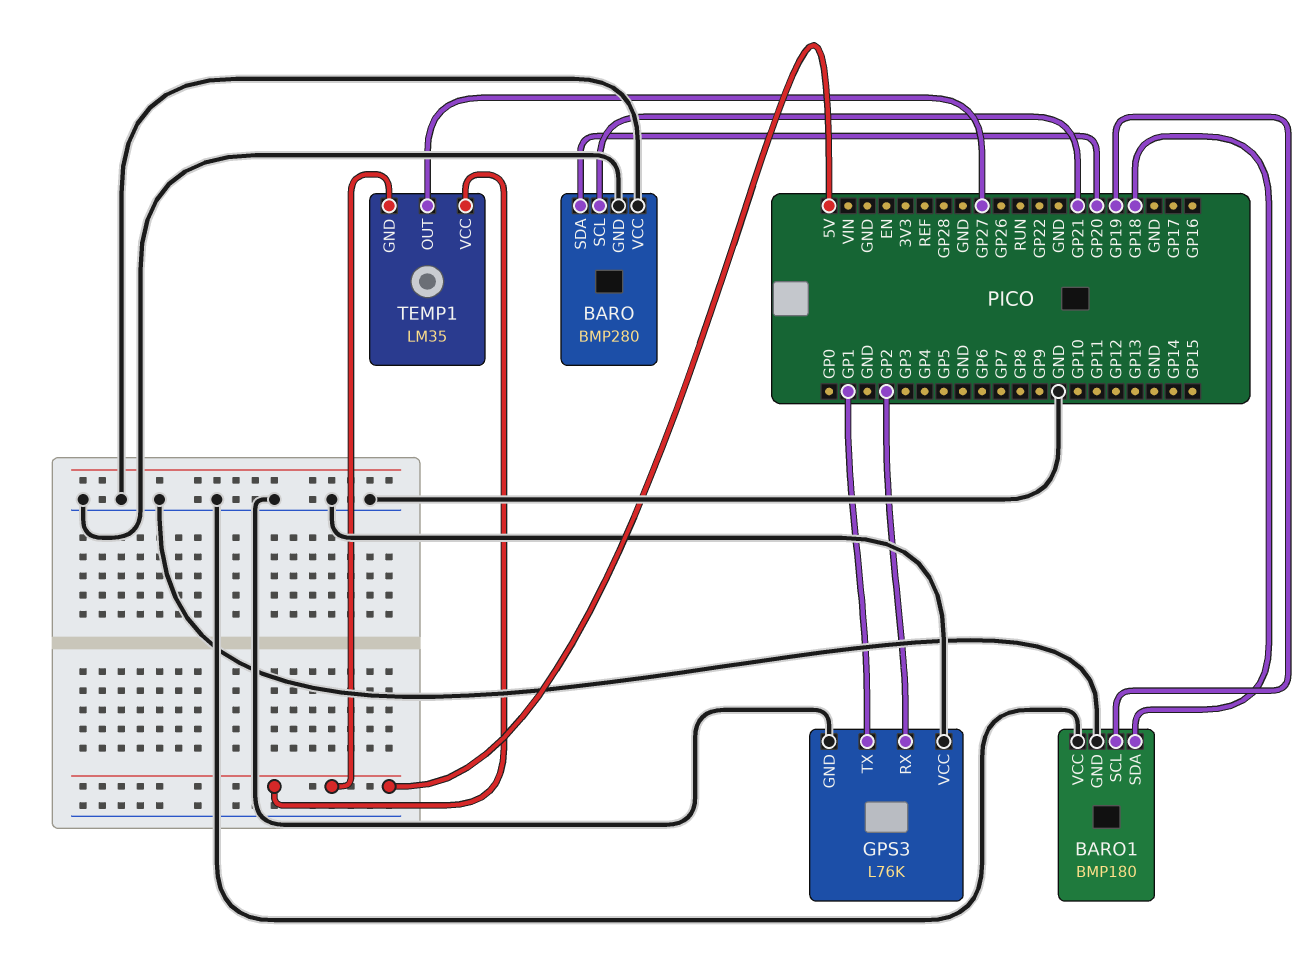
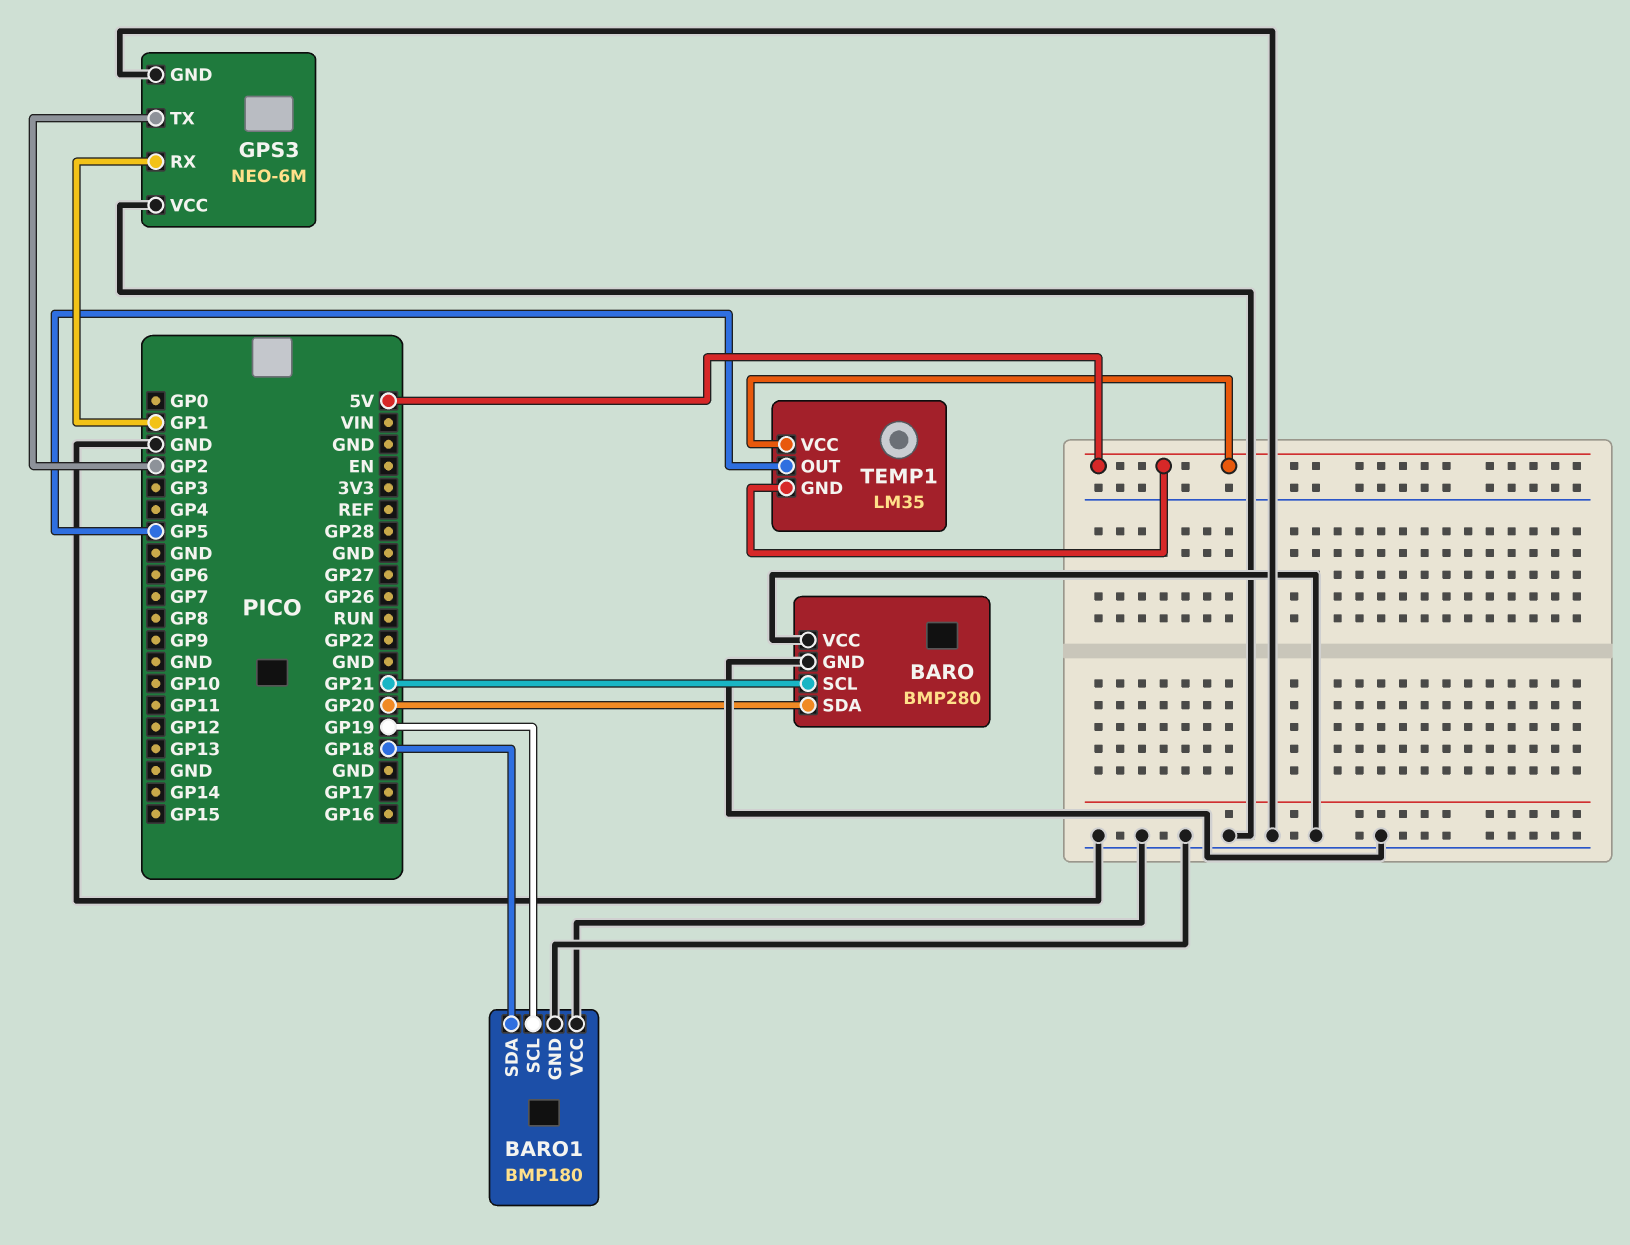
GPS3: L76K -> NEO-6M
GPS3 pin RX: GP2 -> GP1
GPS3 pin TX: GP1 -> GP2
TEMP1 pin OUT: GP27 -> GP5

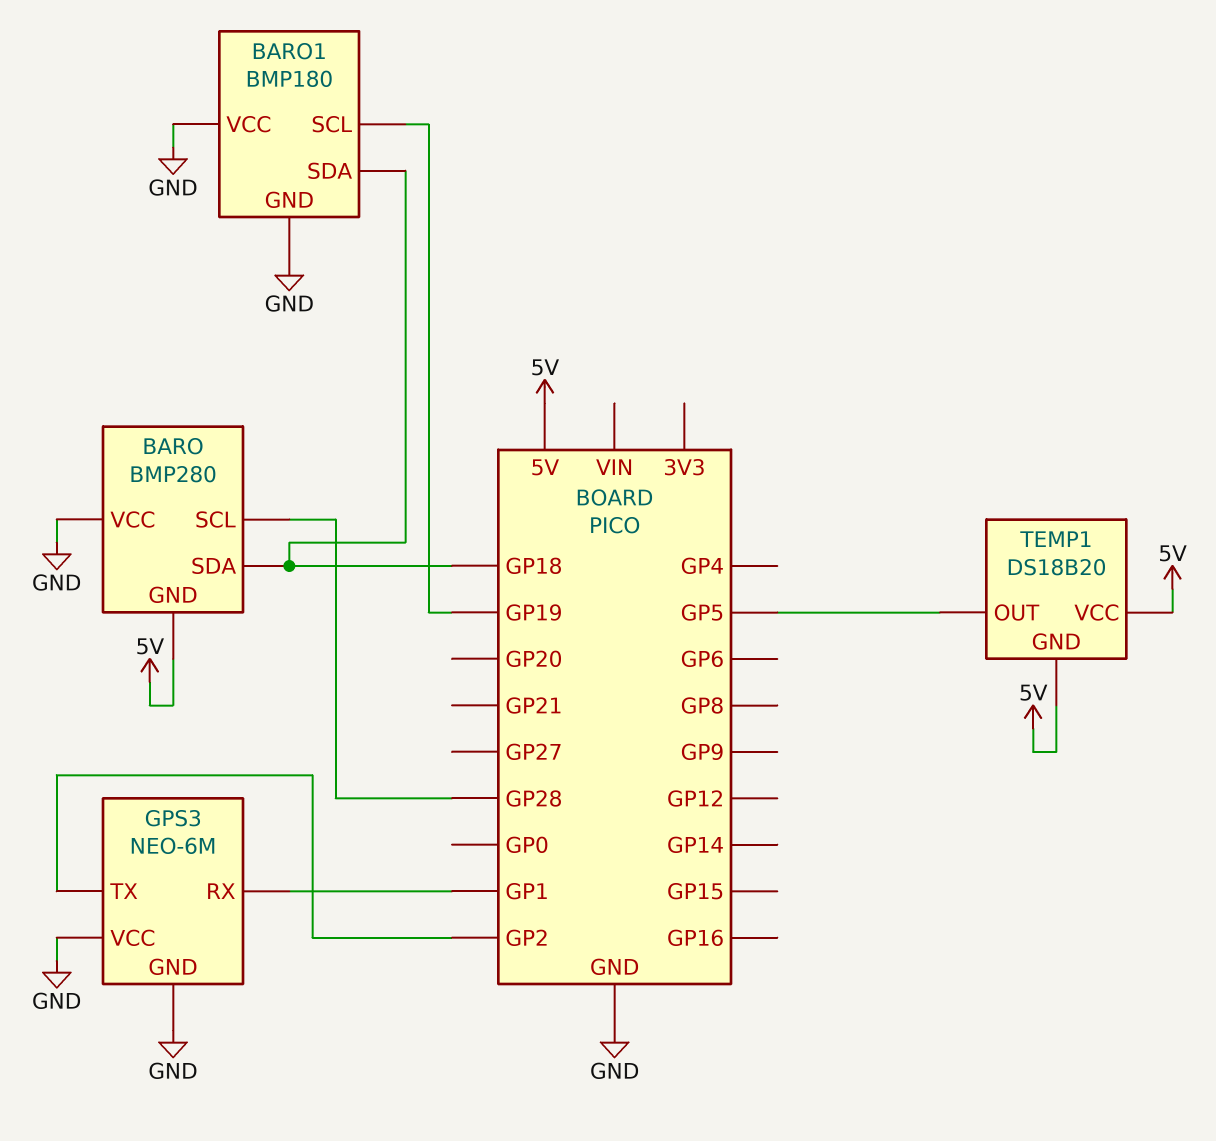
BARO pin GND: GND -> 5V
BARO pin SCL: GP21 -> GP28
BARO pin SDA: GP20 -> GP18
TEMP1: LM35 -> DS18B20

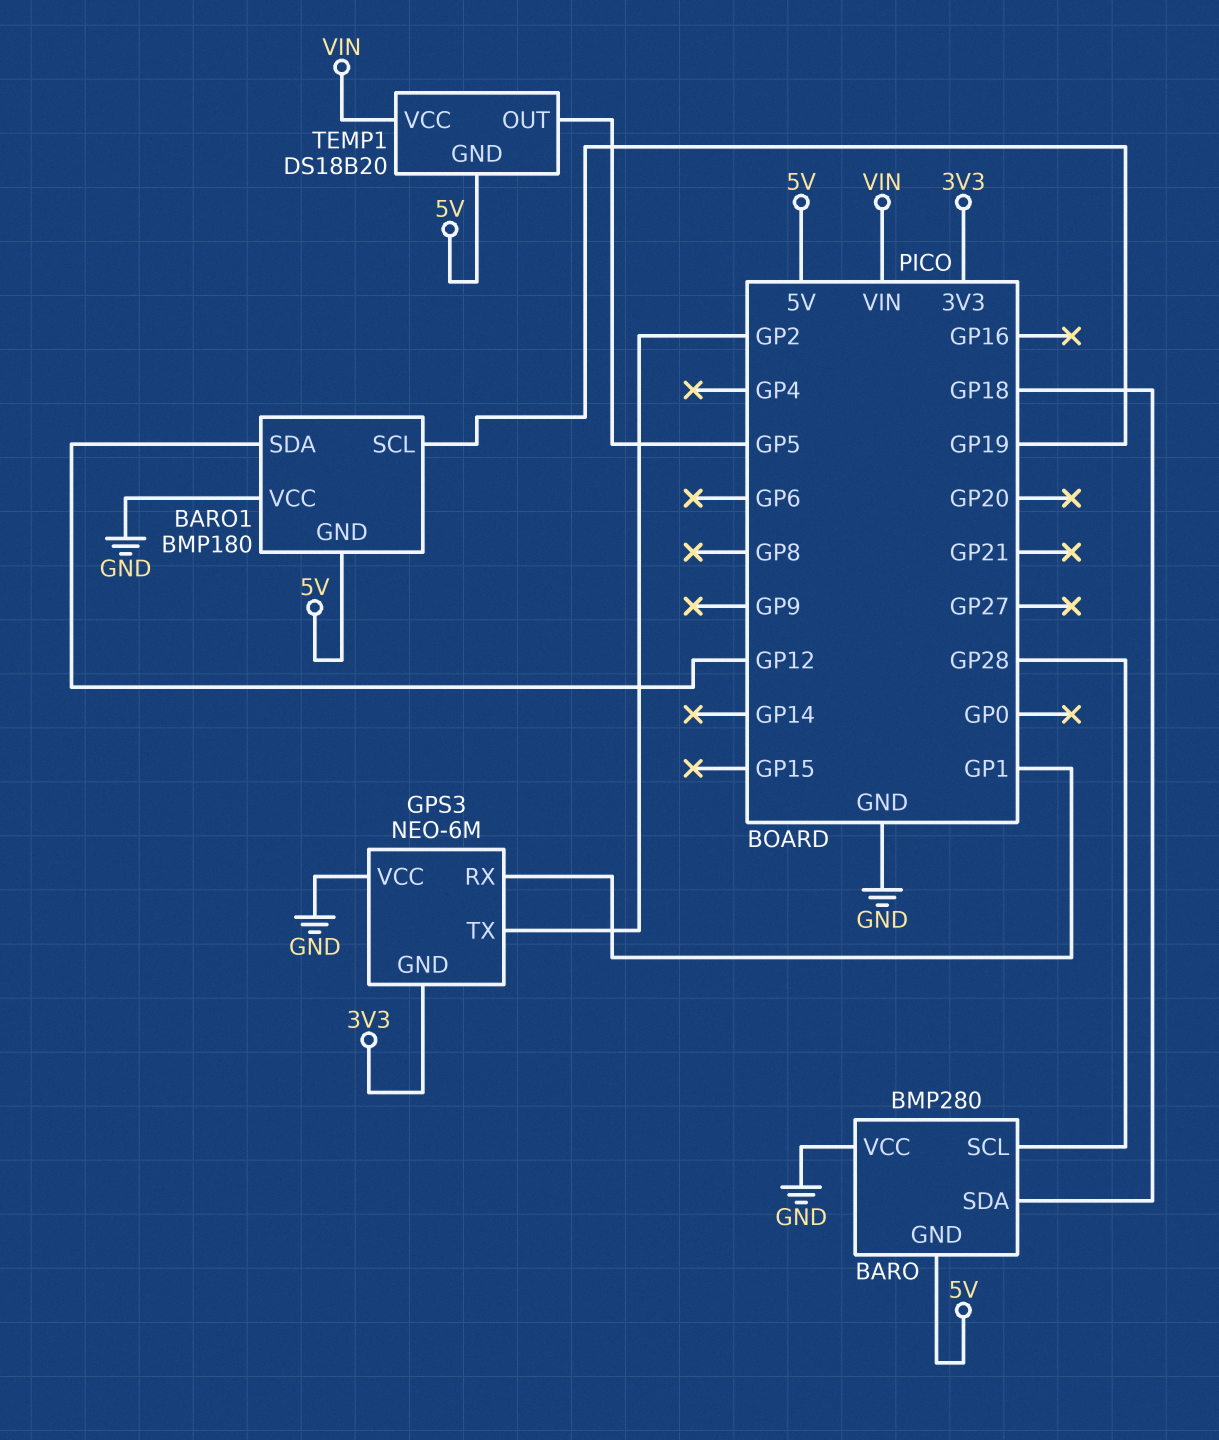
BARO1 pin GND: GND -> 5V
BARO1 pin SDA: GP18 -> GP12
GPS3 pin GND: GND -> 3V3
TEMP1 pin VCC: 5V -> VIN

